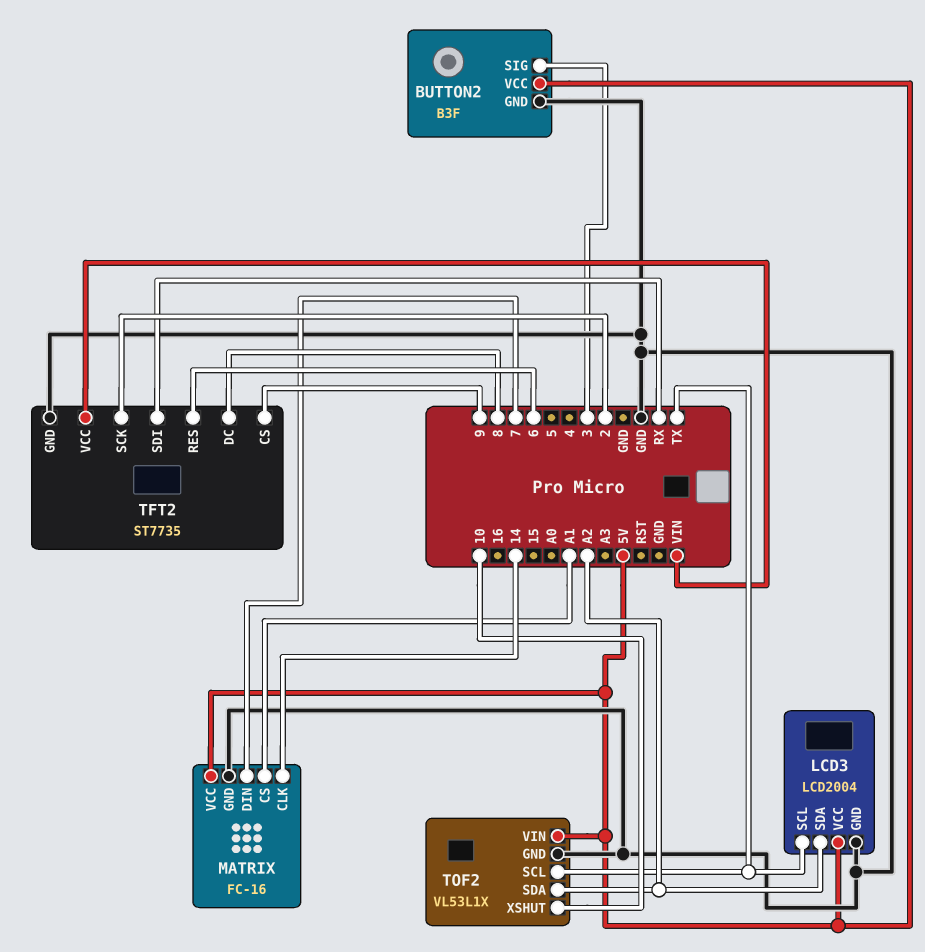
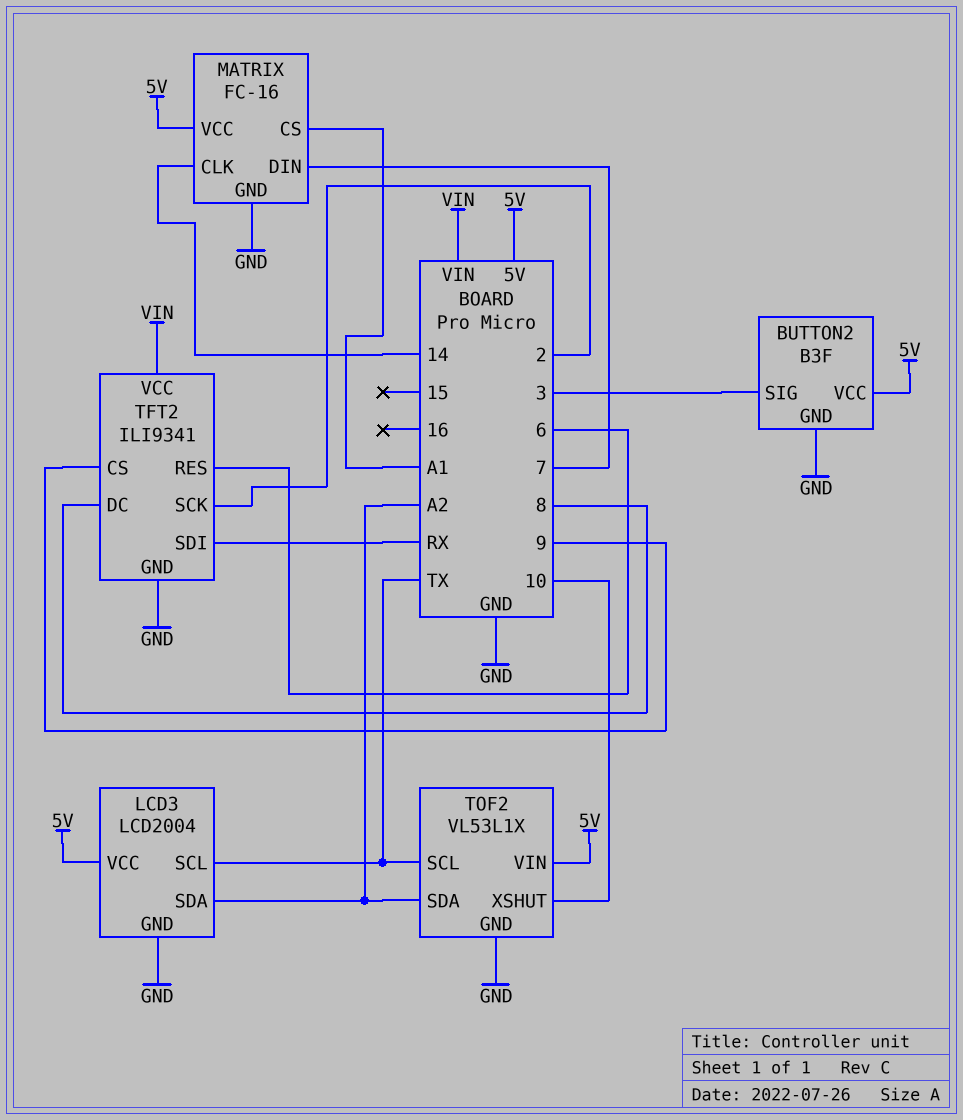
TFT2: ST7735 -> ILI9341

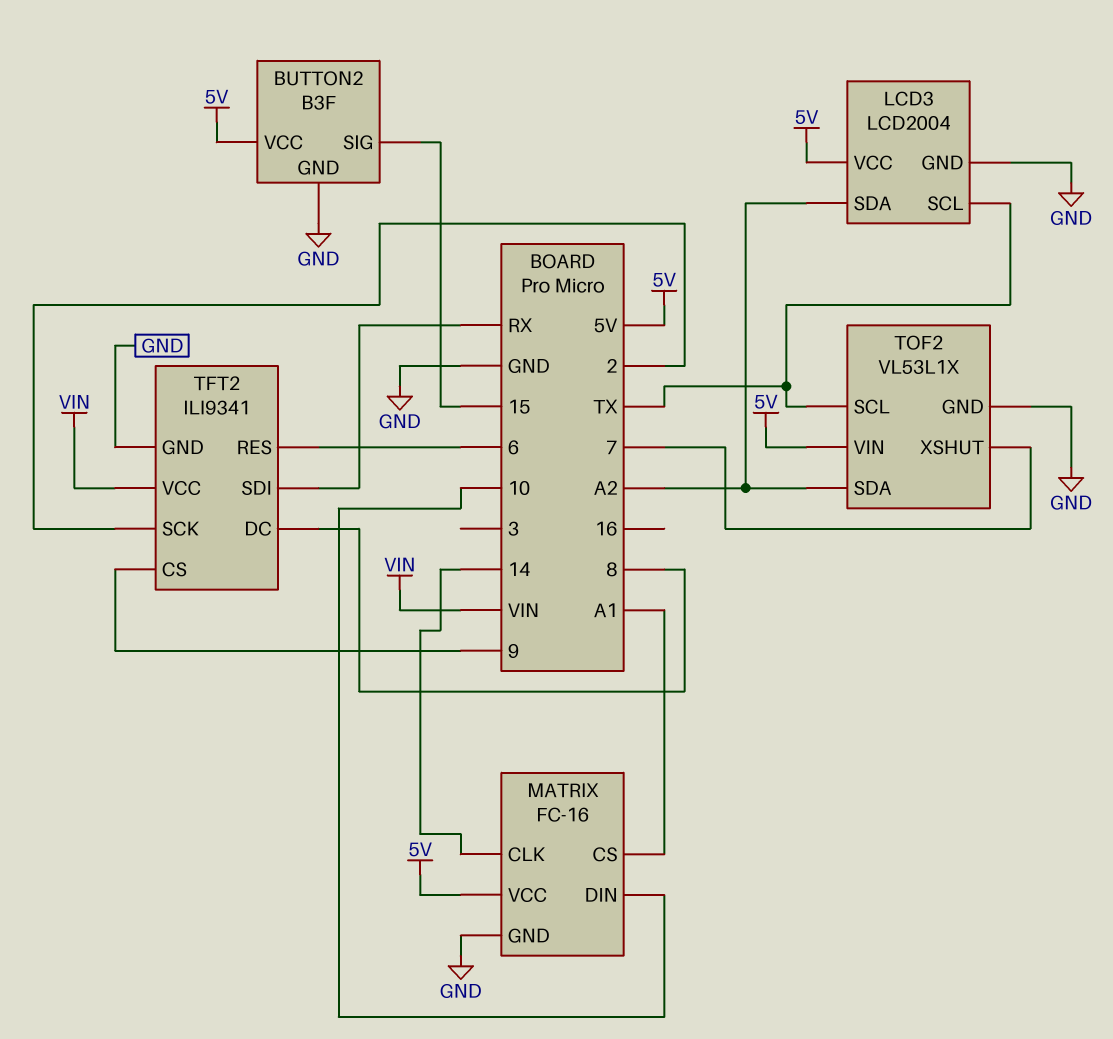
BUTTON2 pin SIG: 3 -> 15
MATRIX pin DIN: 7 -> 10
TOF2 pin XSHUT: 10 -> 7

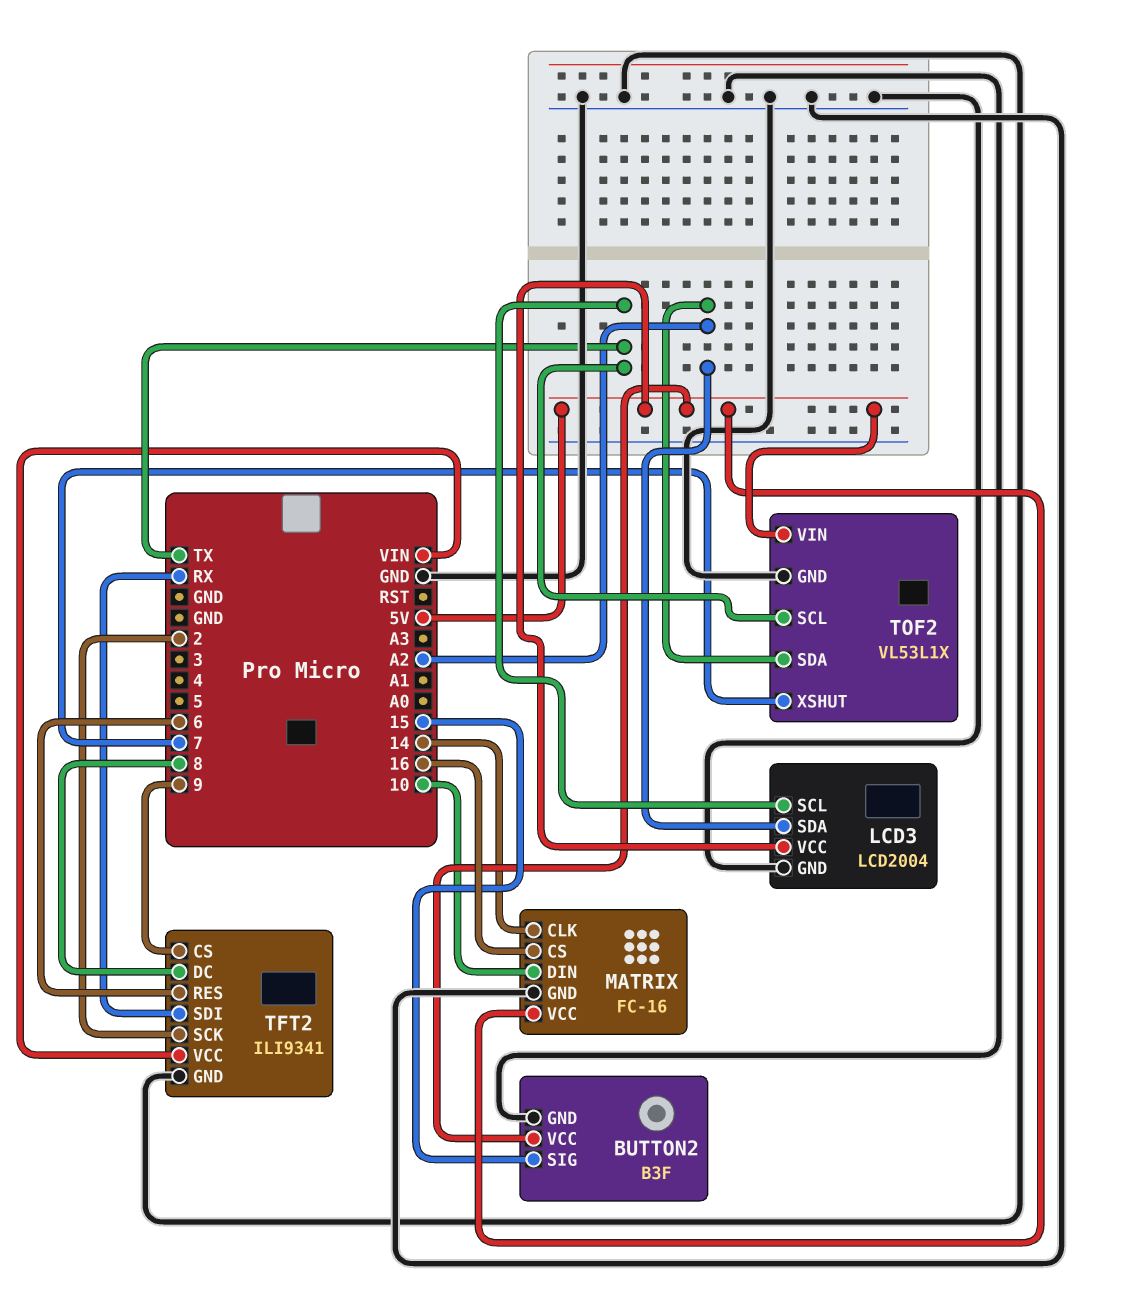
MATRIX pin CS: A1 -> 16

